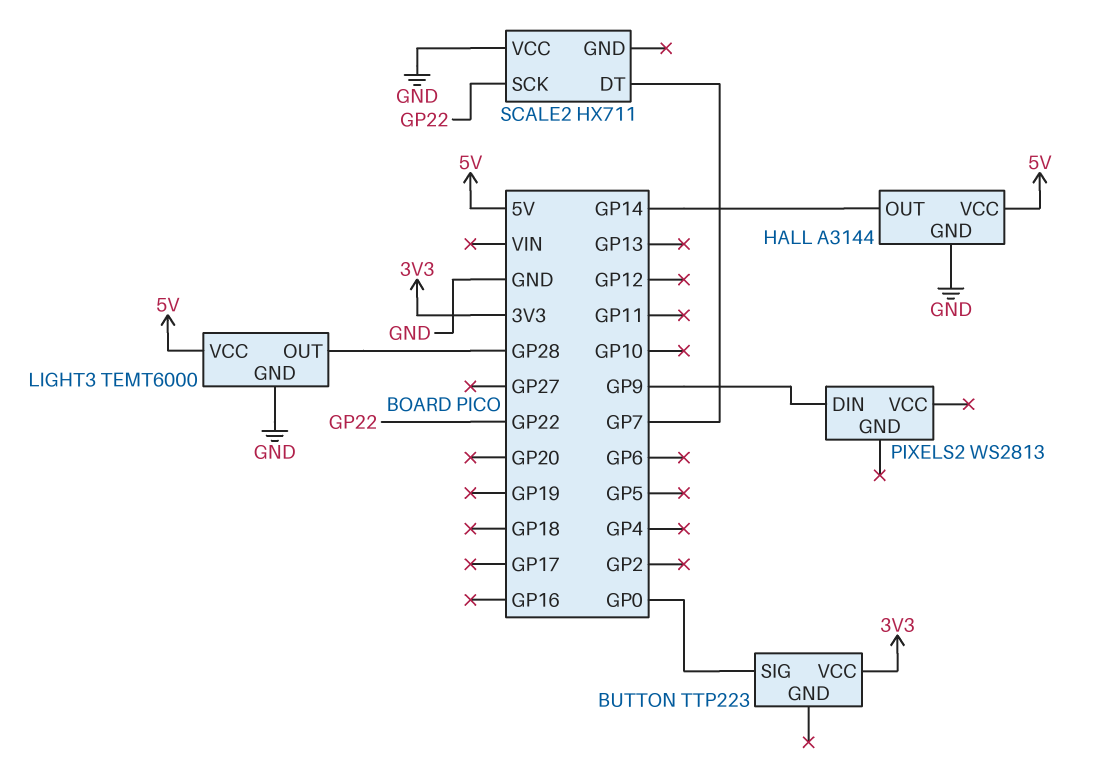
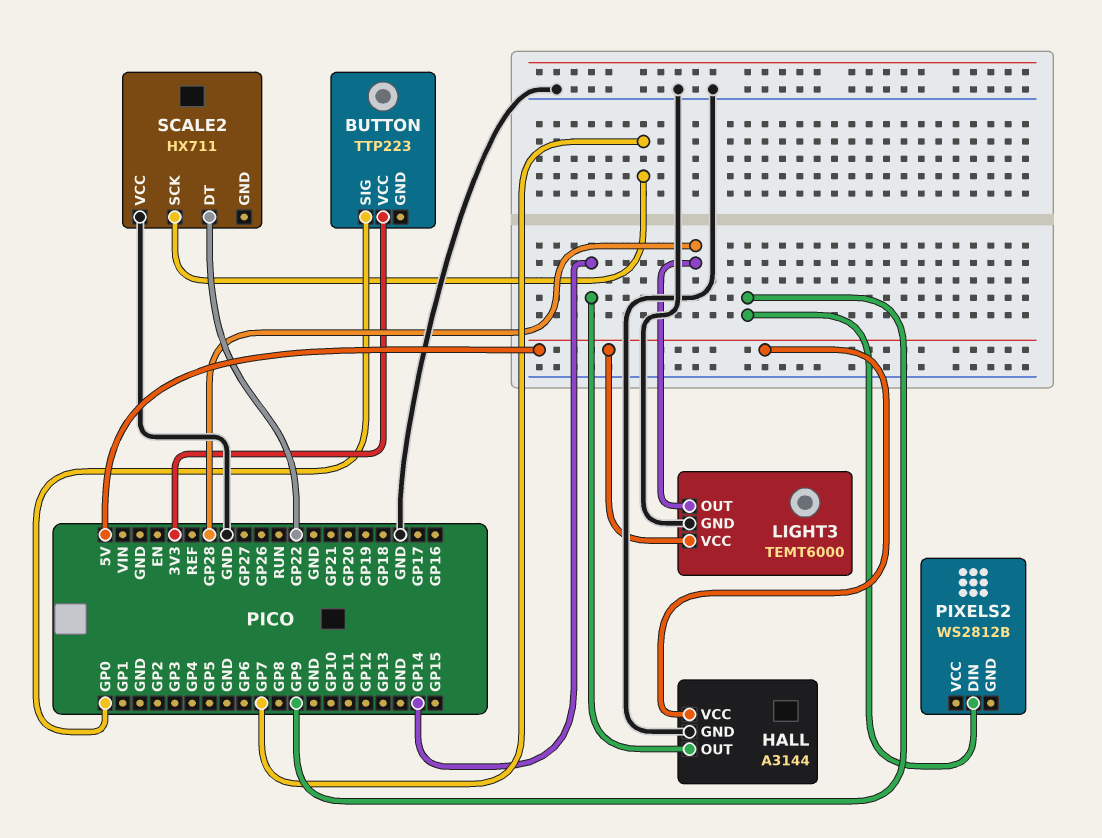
PIXELS2: WS2813 -> WS2812B
SCALE2 pin DT: GP7 -> GP22
SCALE2 pin SCK: GP22 -> GP7

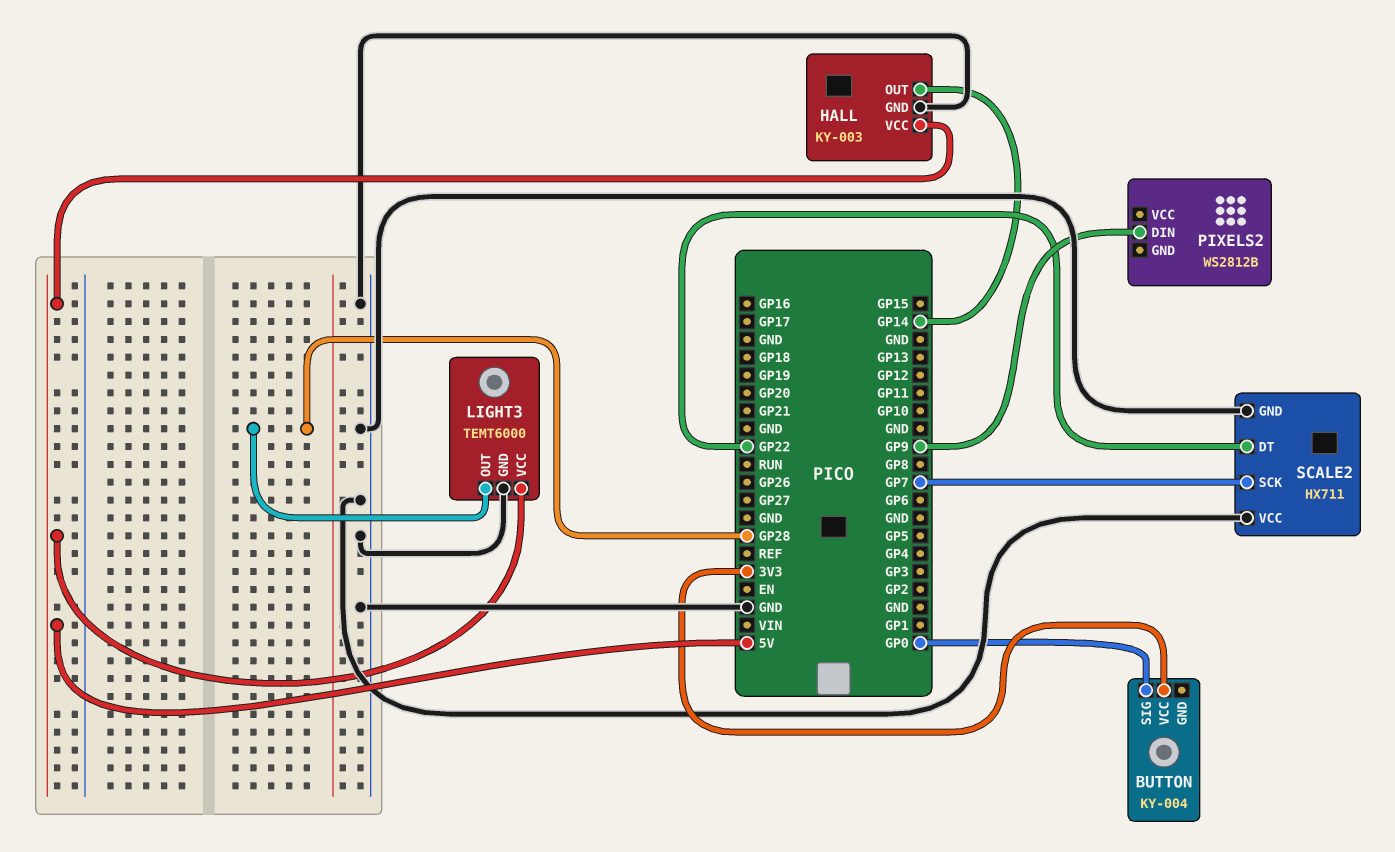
BUTTON: TTP223 -> KY-004
HALL: A3144 -> KY-003
SCALE2 pin GND: none -> GND

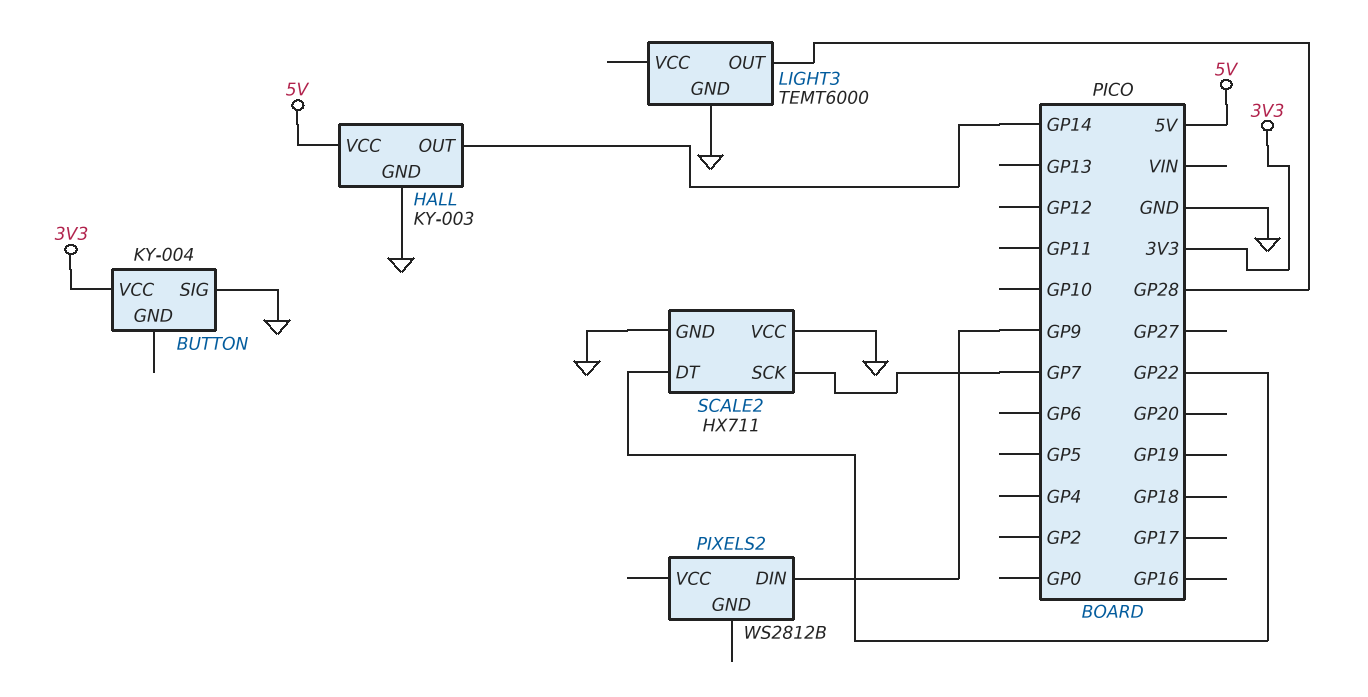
BUTTON pin SIG: GP0 -> GND
LIGHT3 pin VCC: 5V -> none

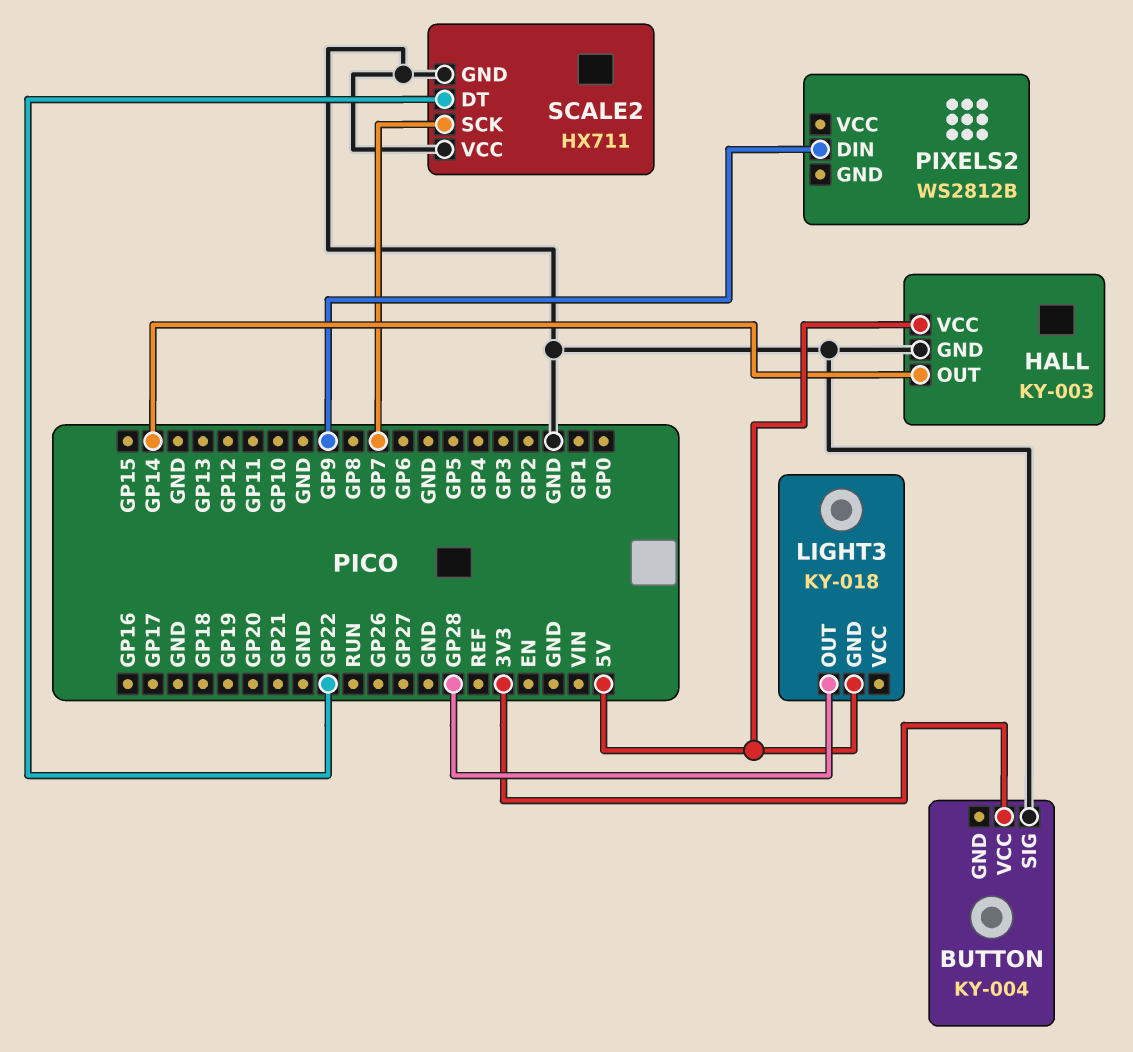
LIGHT3: TEMT6000 -> KY-018
LIGHT3 pin GND: GND -> 5V

